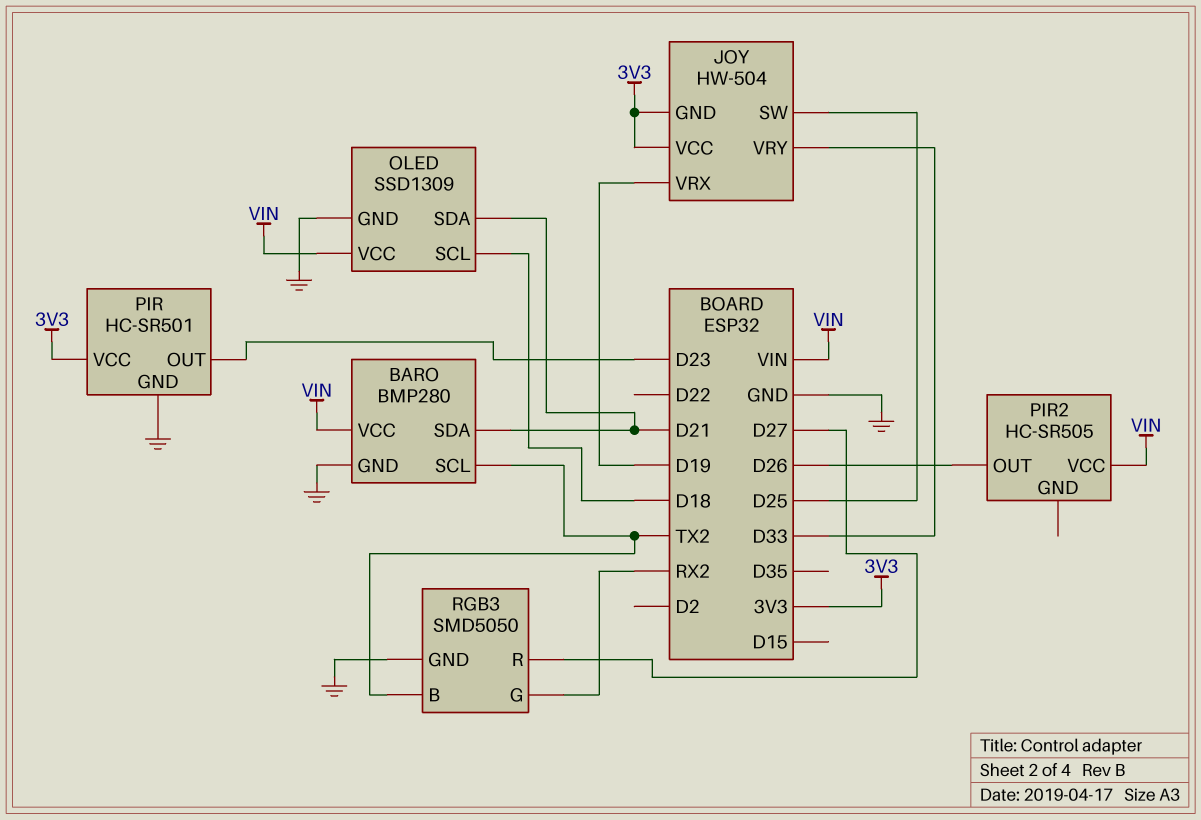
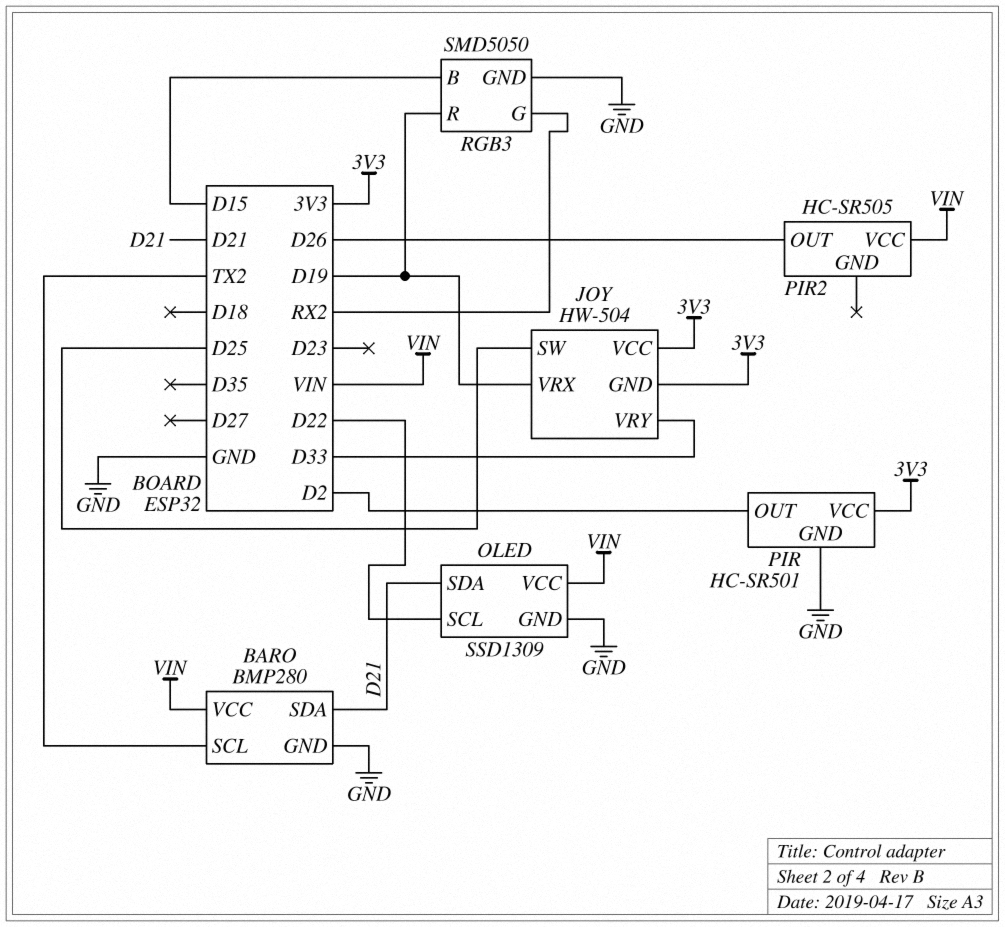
OLED pin SCL: D18 -> D22
PIR pin OUT: D23 -> D2
RGB3 pin B: TX2 -> D15
RGB3 pin R: D27 -> D19

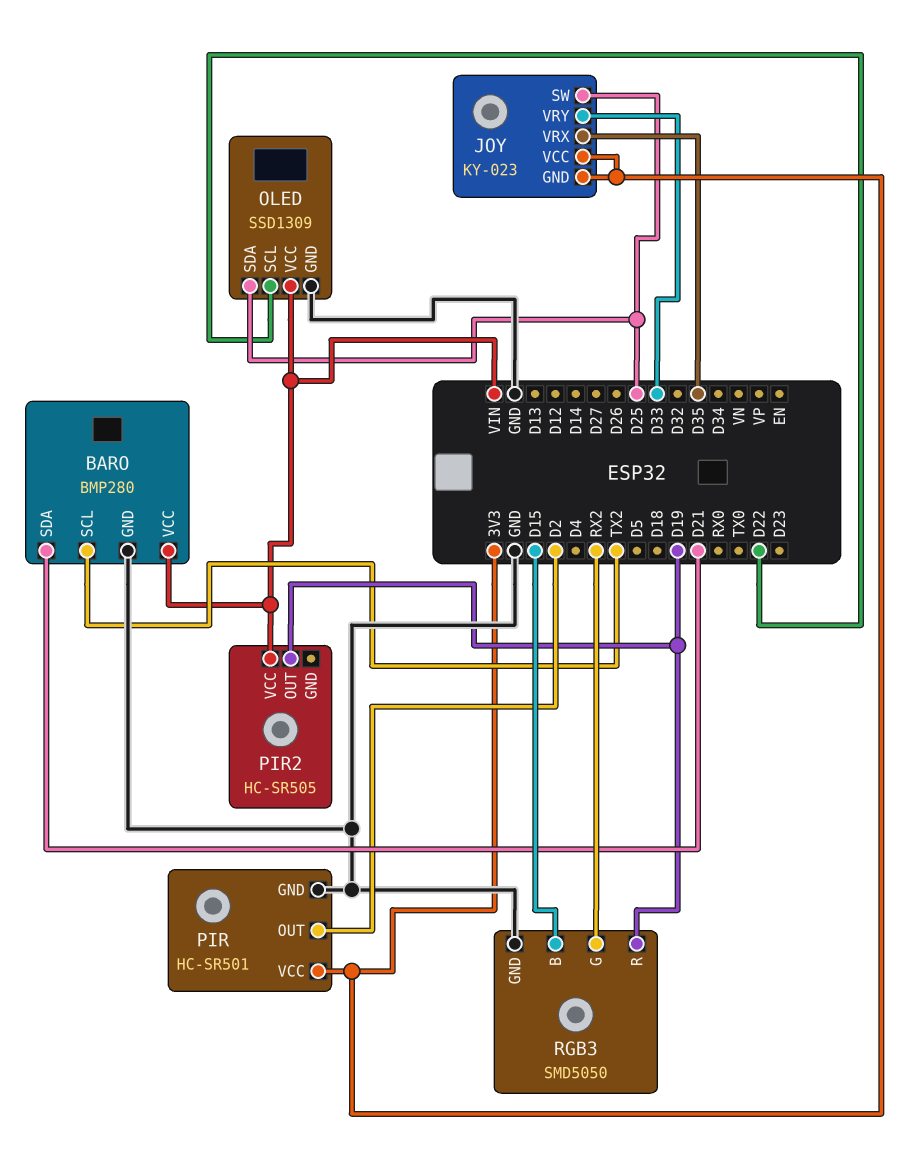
JOY: HW-504 -> KY-023
JOY pin VRX: D19 -> D35
OLED pin SDA: D21 -> D25
PIR2 pin OUT: D26 -> D19

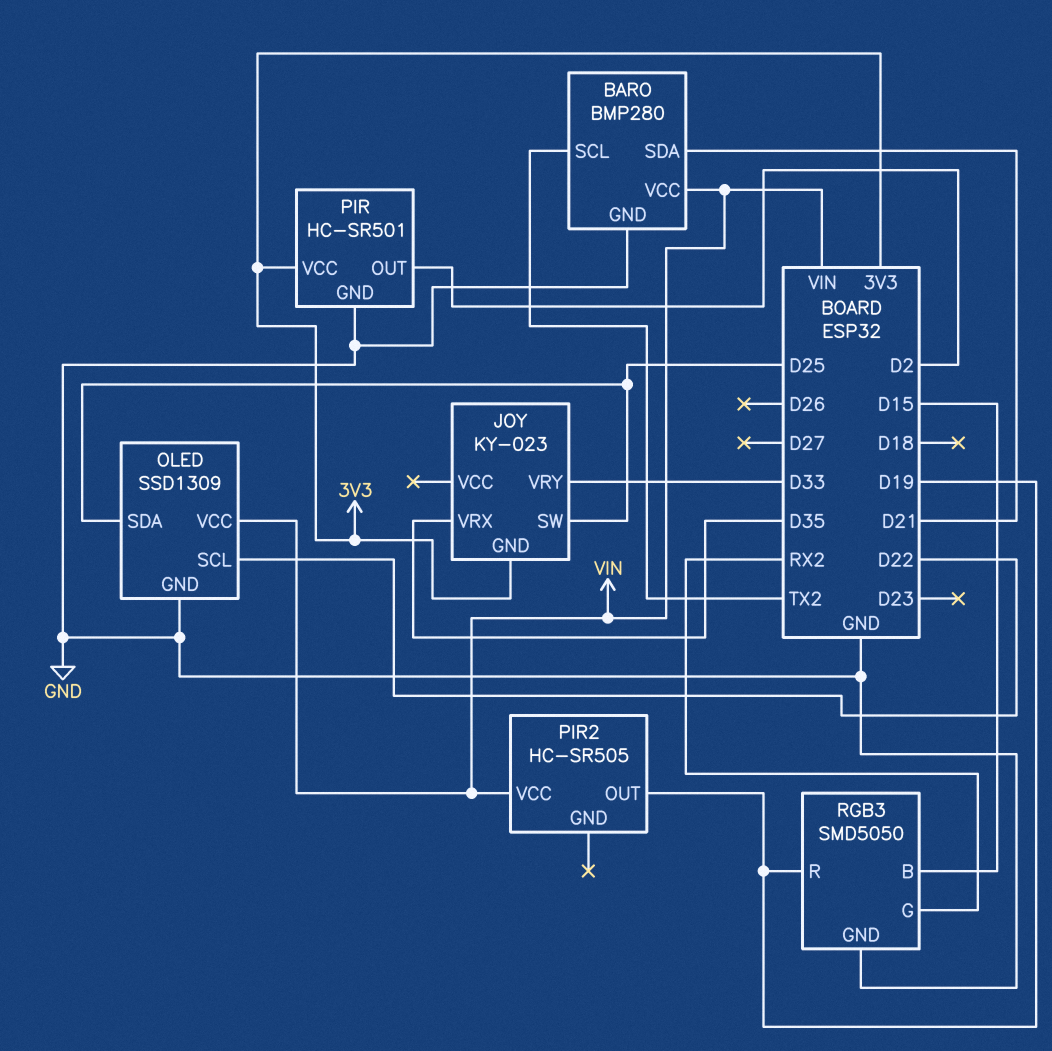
JOY pin VCC: 3V3 -> none

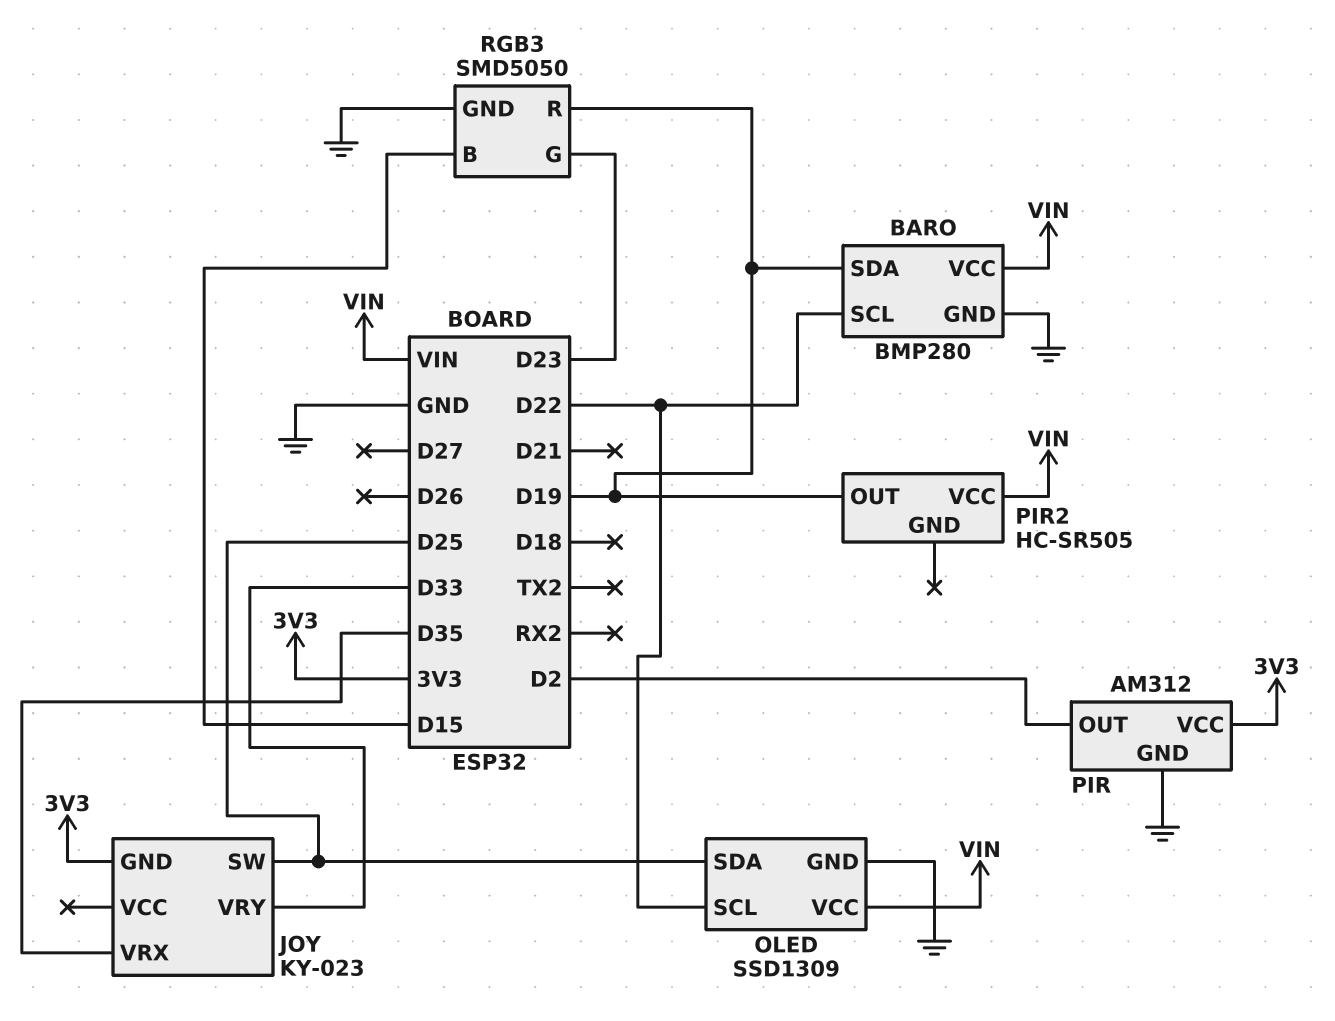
BARO pin SCL: TX2 -> D22
BARO pin SDA: D21 -> D19
PIR: HC-SR501 -> AM312
RGB3 pin G: RX2 -> D23

